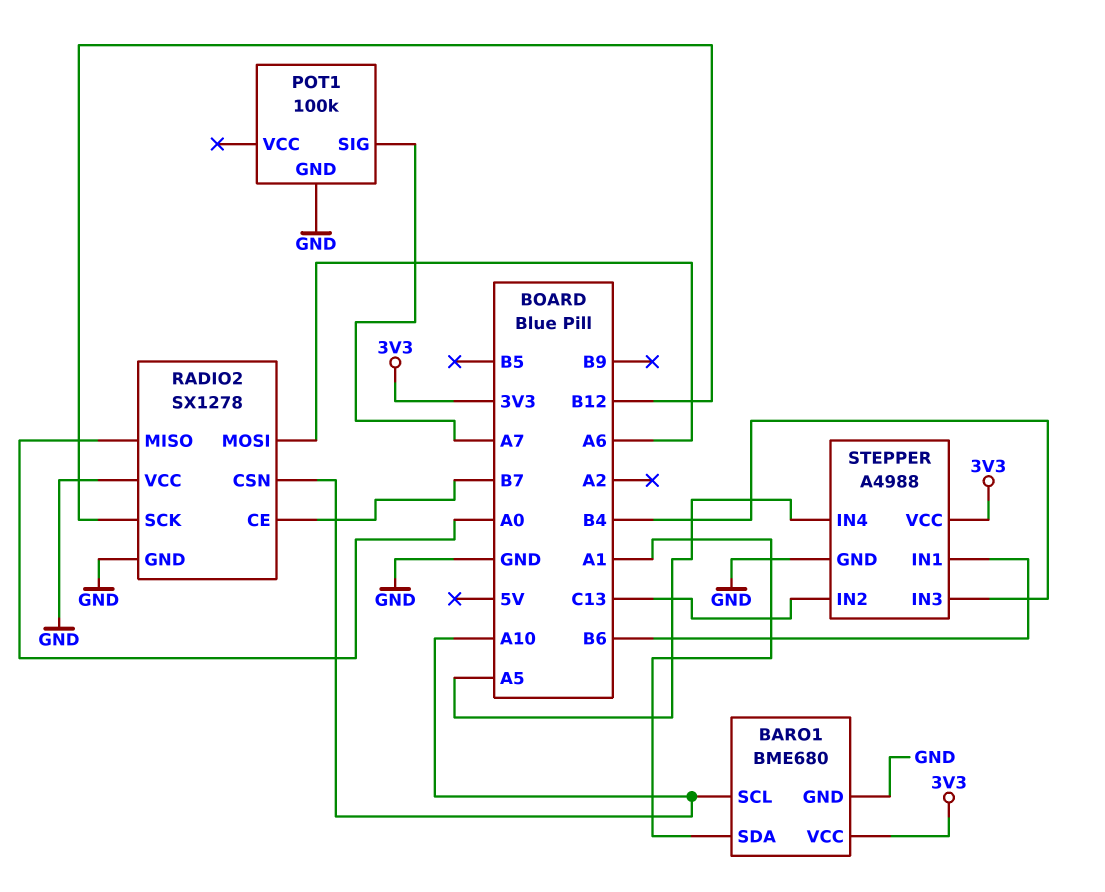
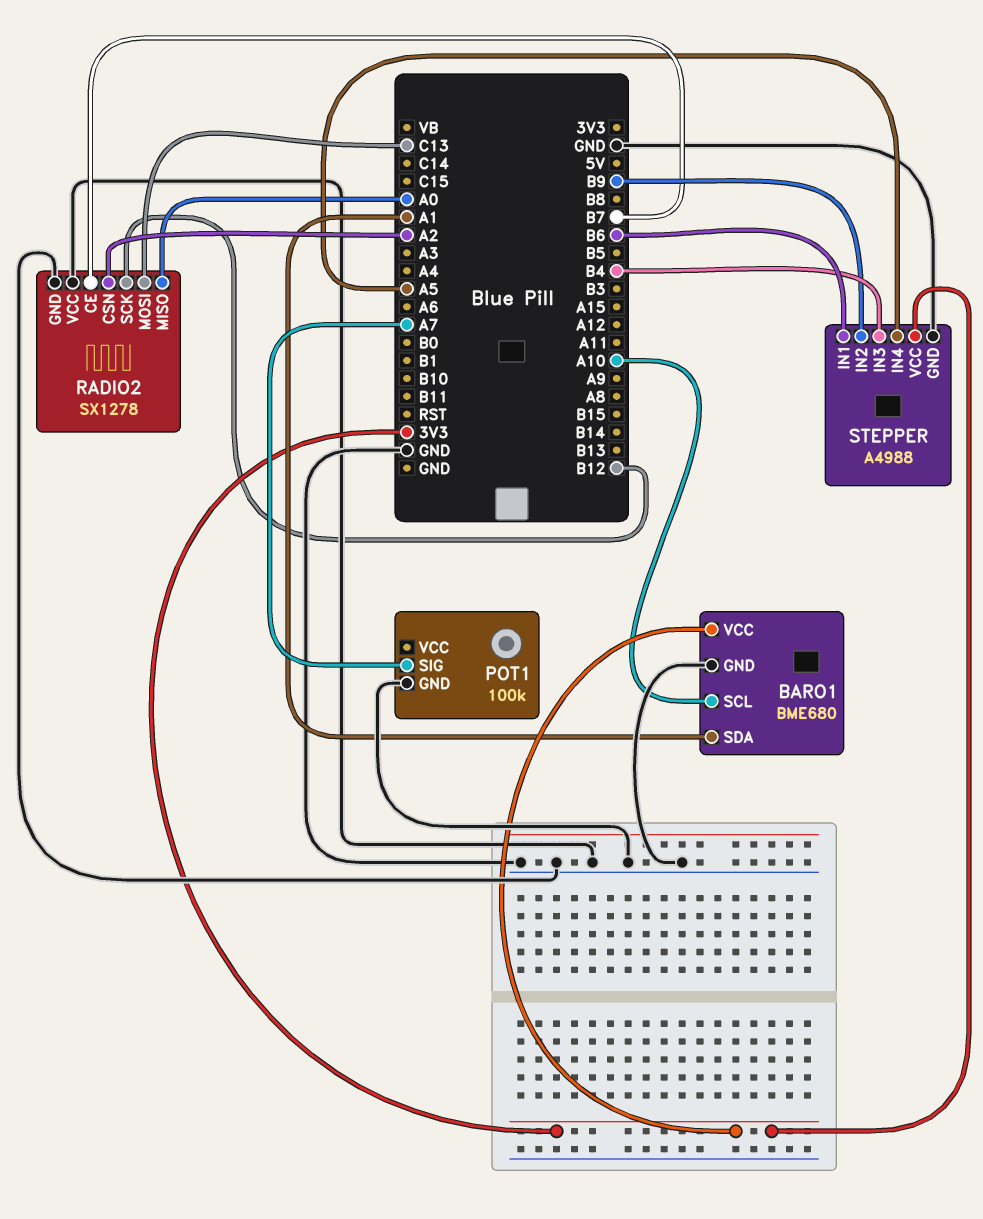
RADIO2 pin CSN: A10 -> A2
RADIO2 pin MOSI: A6 -> C13
STEPPER pin IN2: C13 -> B9

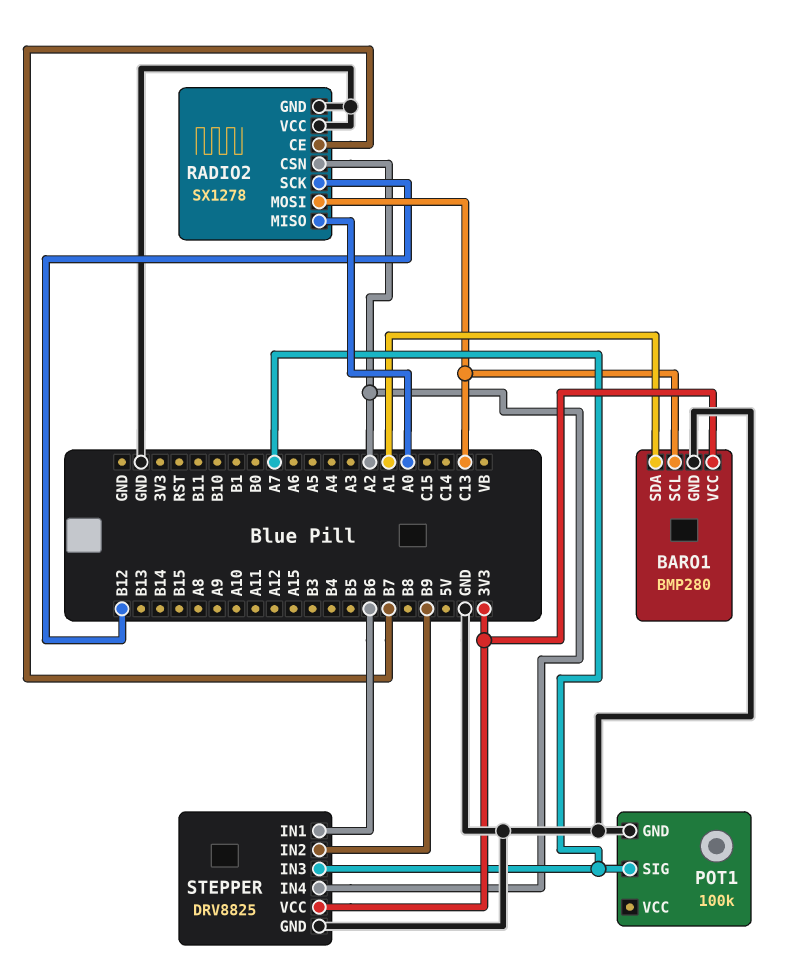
BARO1: BME680 -> BMP280
BARO1 pin SCL: A10 -> C13
STEPPER: A4988 -> DRV8825
STEPPER pin IN3: B4 -> A7
STEPPER pin IN4: A5 -> A2

